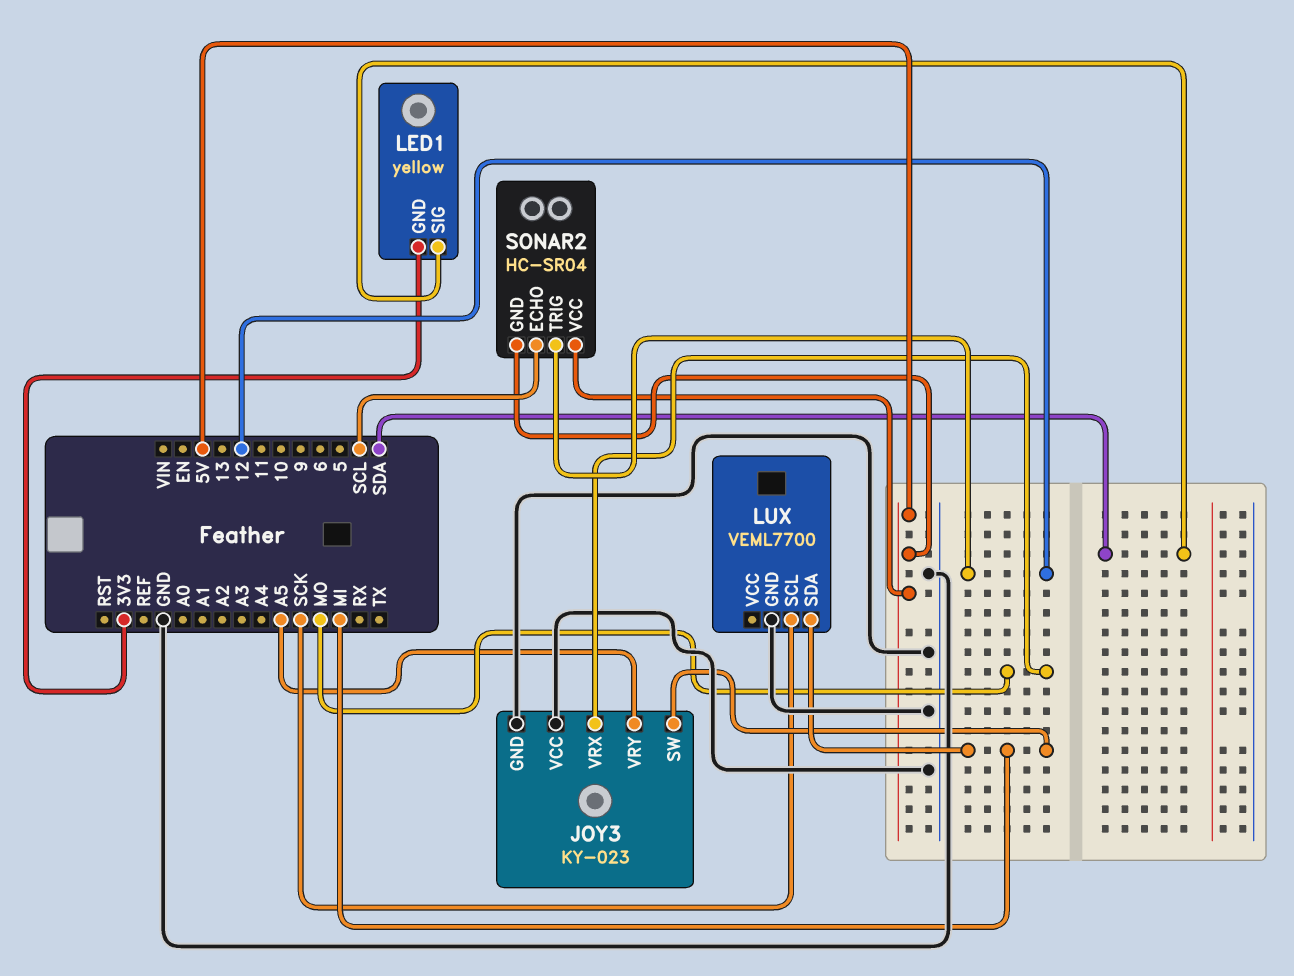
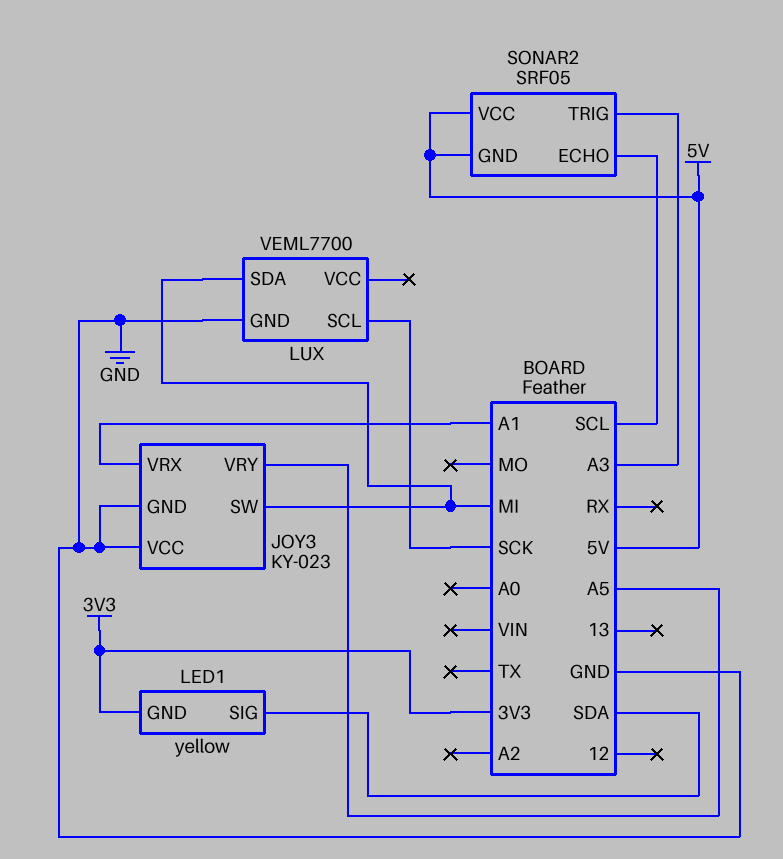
JOY3 pin VRX: MO -> A1
SONAR2: HC-SR04 -> SRF05
SONAR2 pin TRIG: 12 -> A3

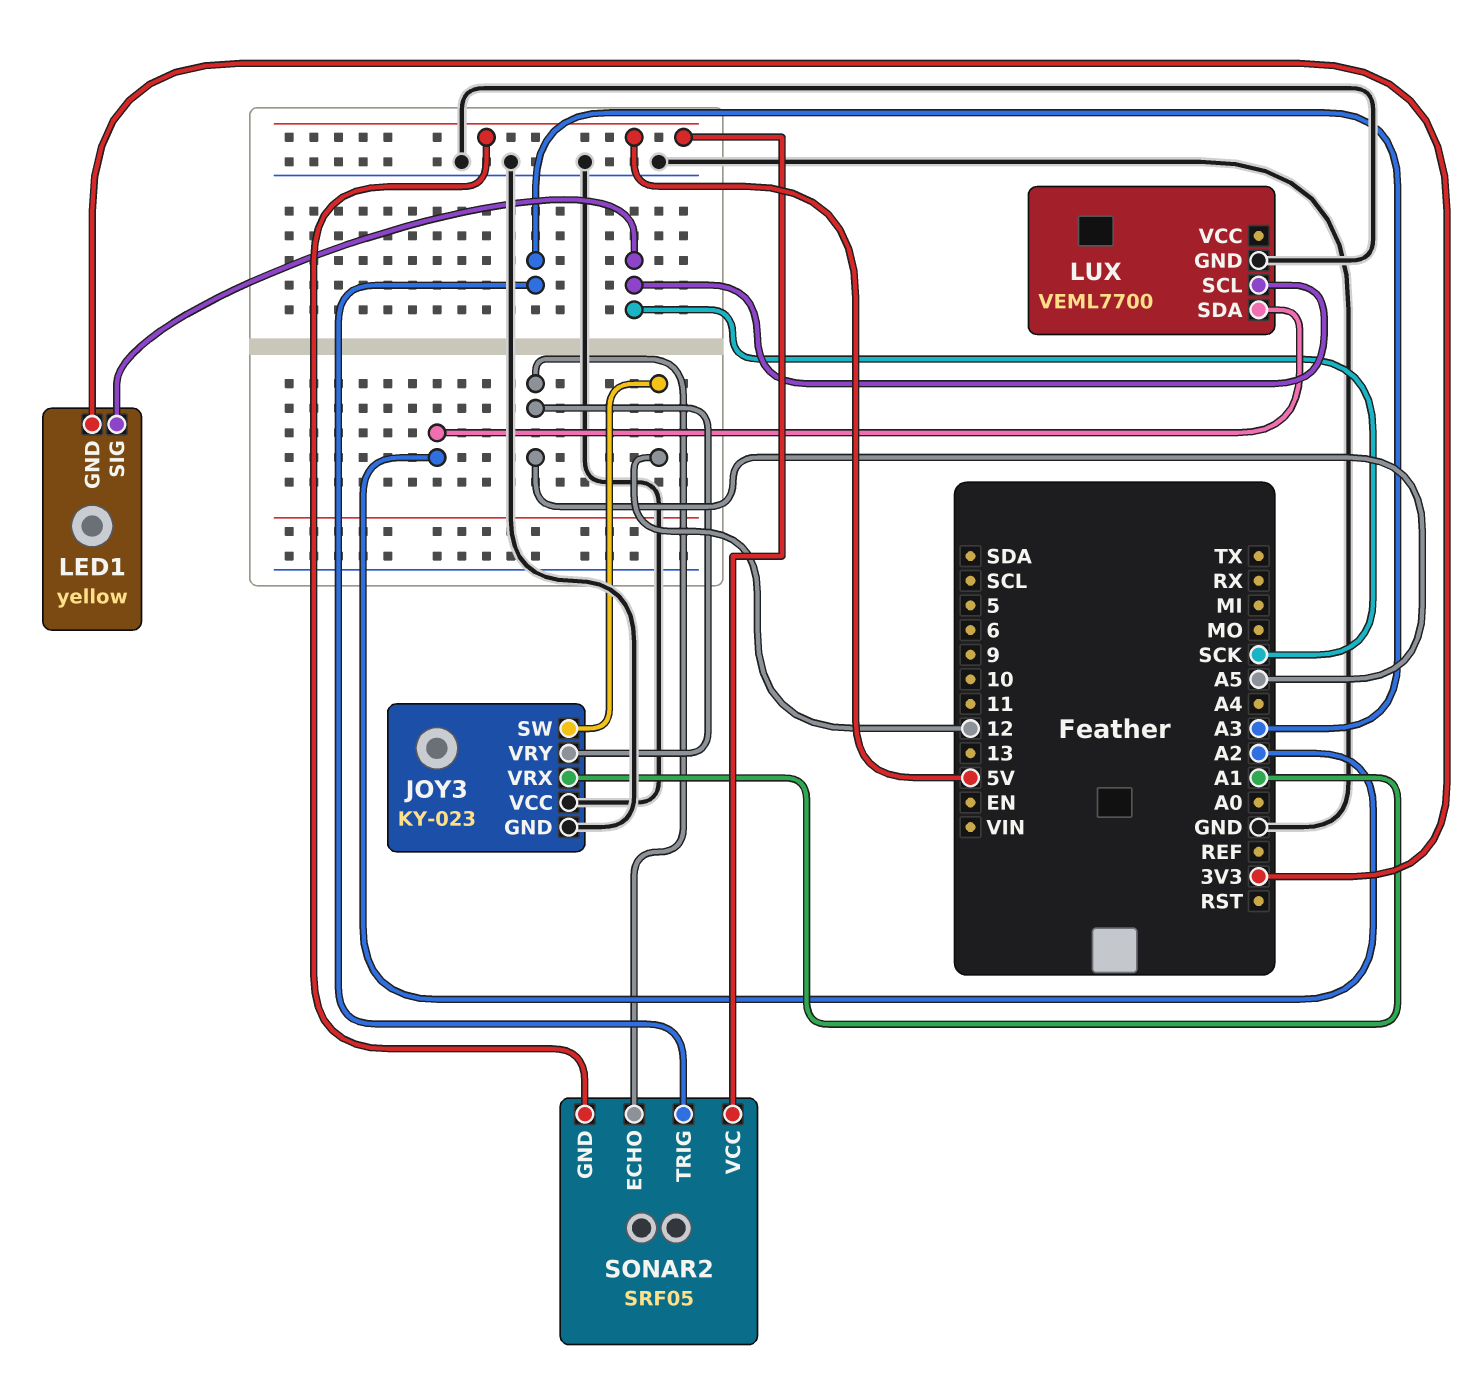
JOY3 pin SW: MI -> 12
LED1 pin SIG: SDA -> SCK
LUX pin SDA: MI -> A2
SONAR2 pin ECHO: SCL -> A5

